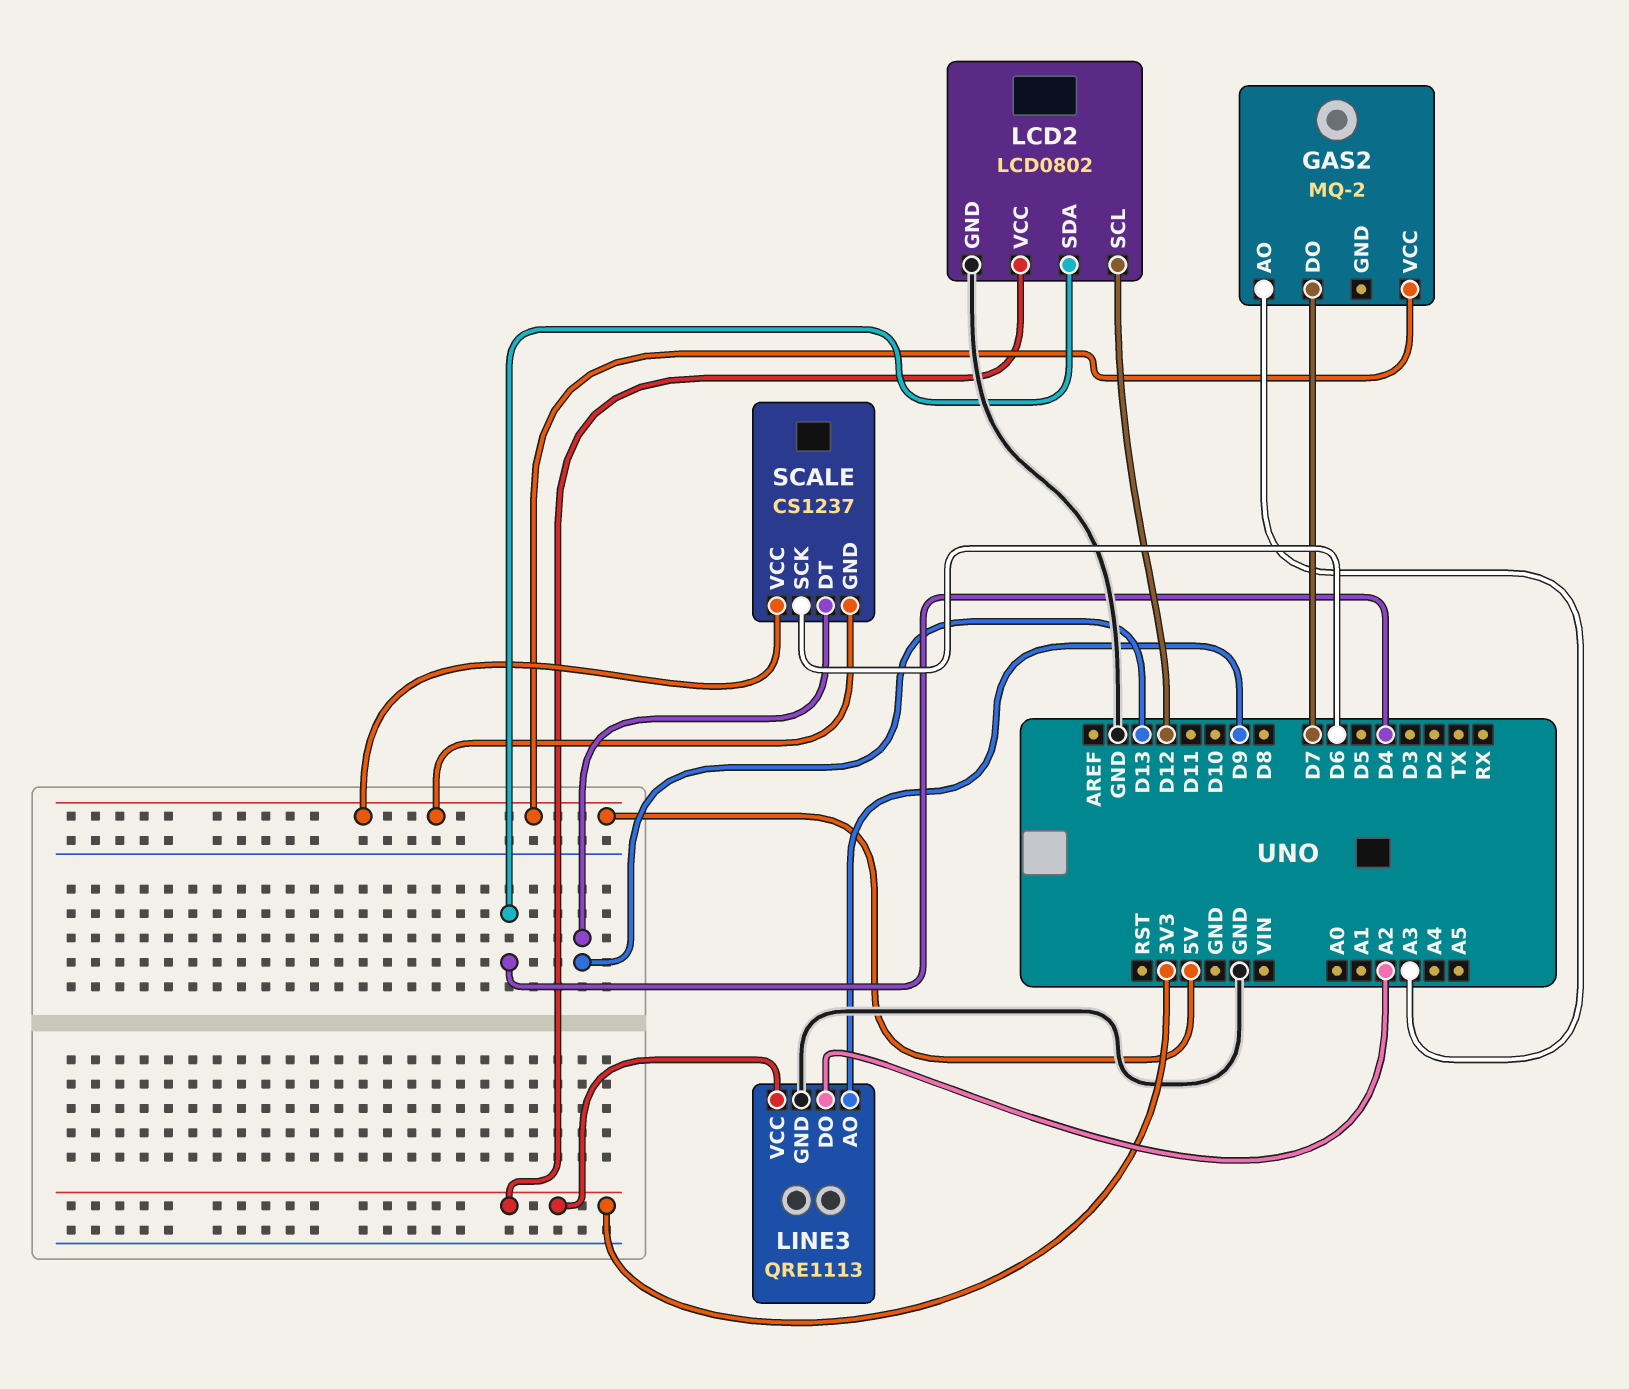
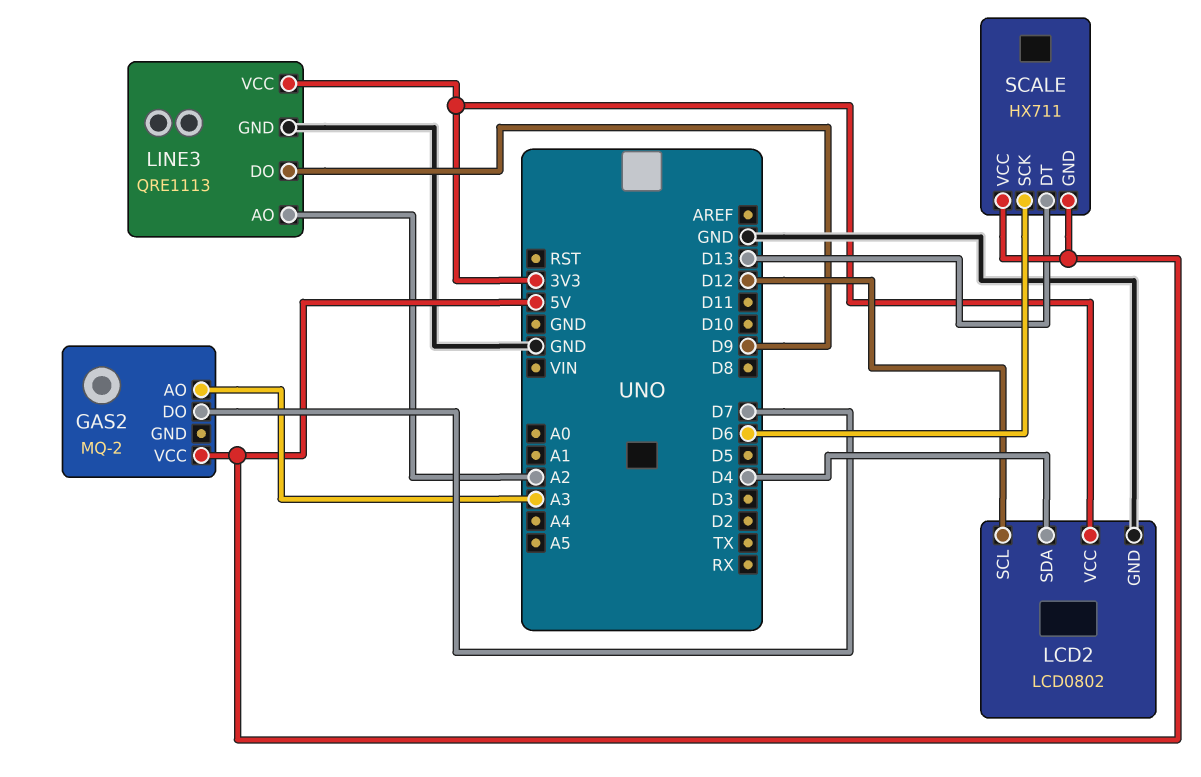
LINE3 pin AO: D9 -> A2
LINE3 pin DO: A2 -> D9
SCALE: CS1237 -> HX711

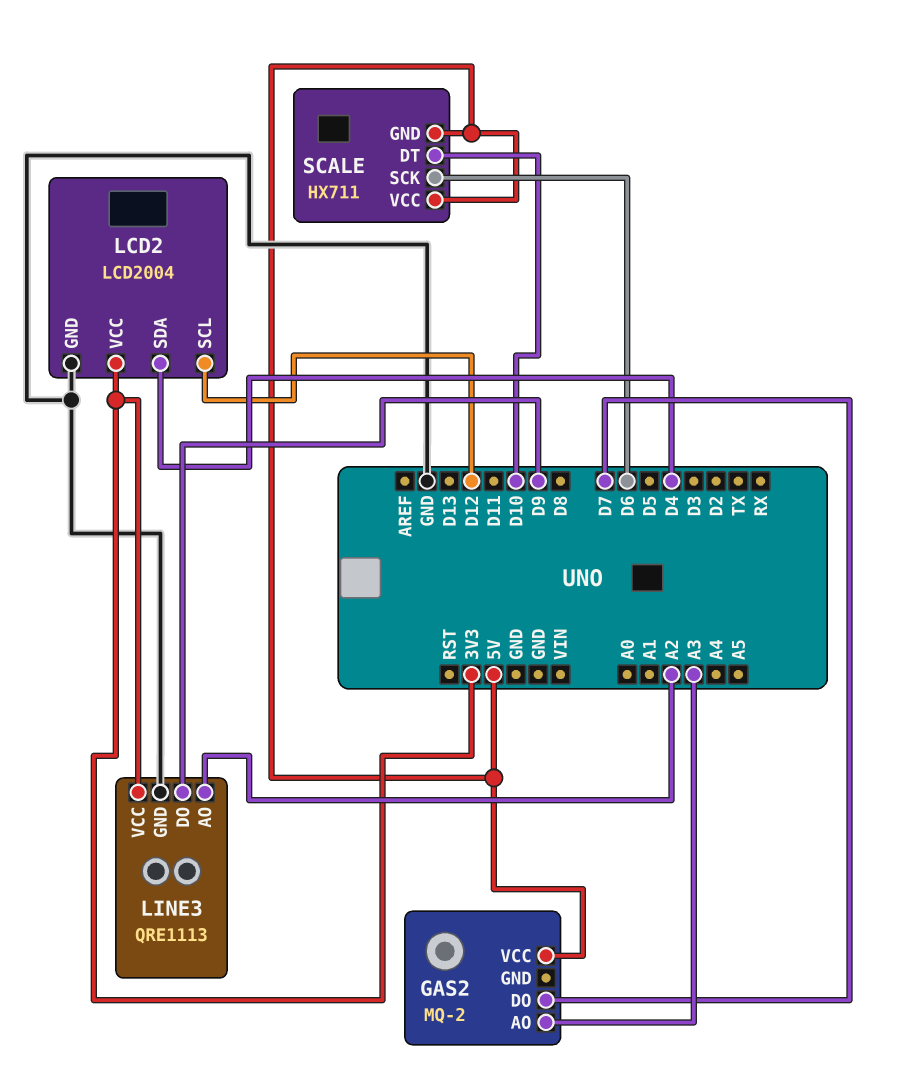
LCD2: LCD0802 -> LCD2004
SCALE pin DT: D13 -> D10

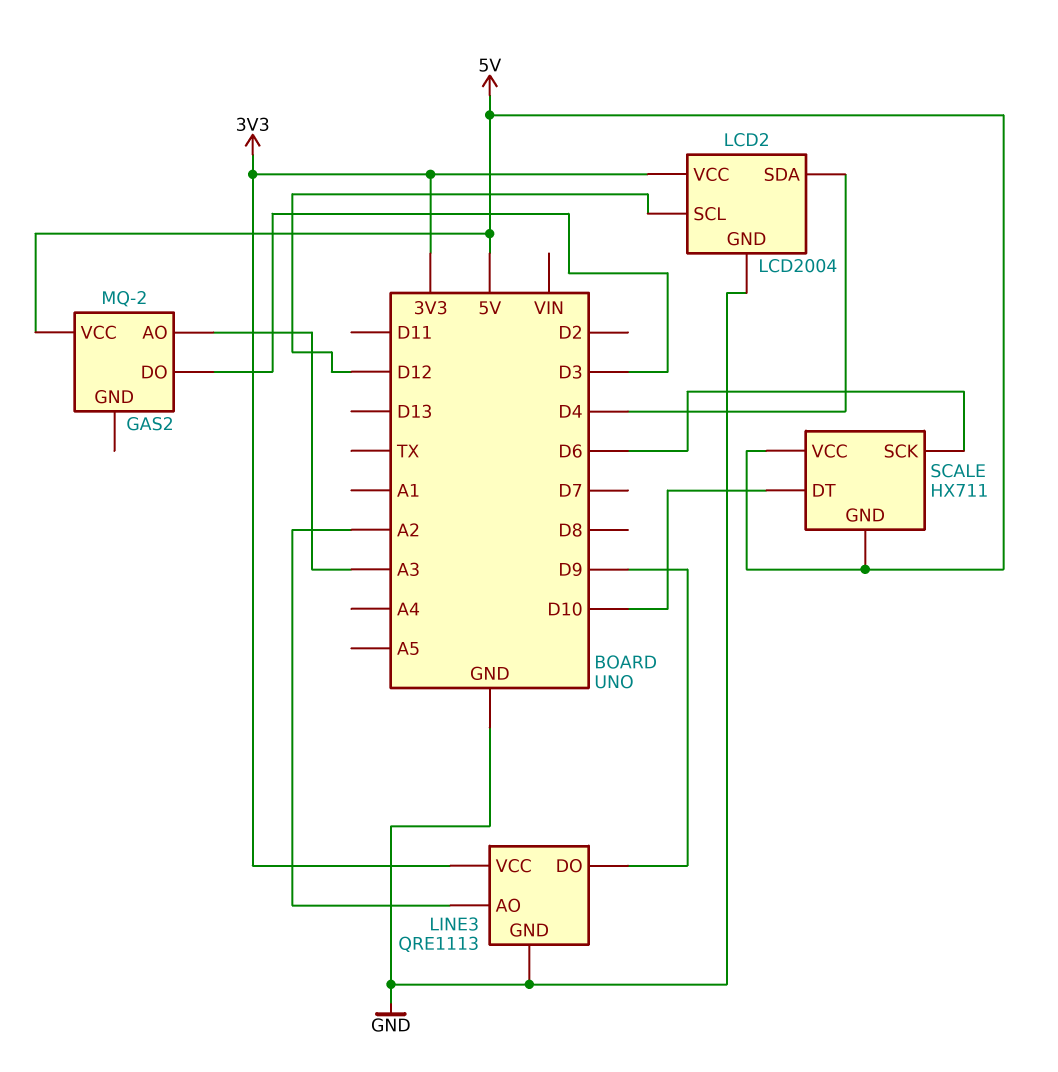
GAS2 pin DO: D7 -> D3

